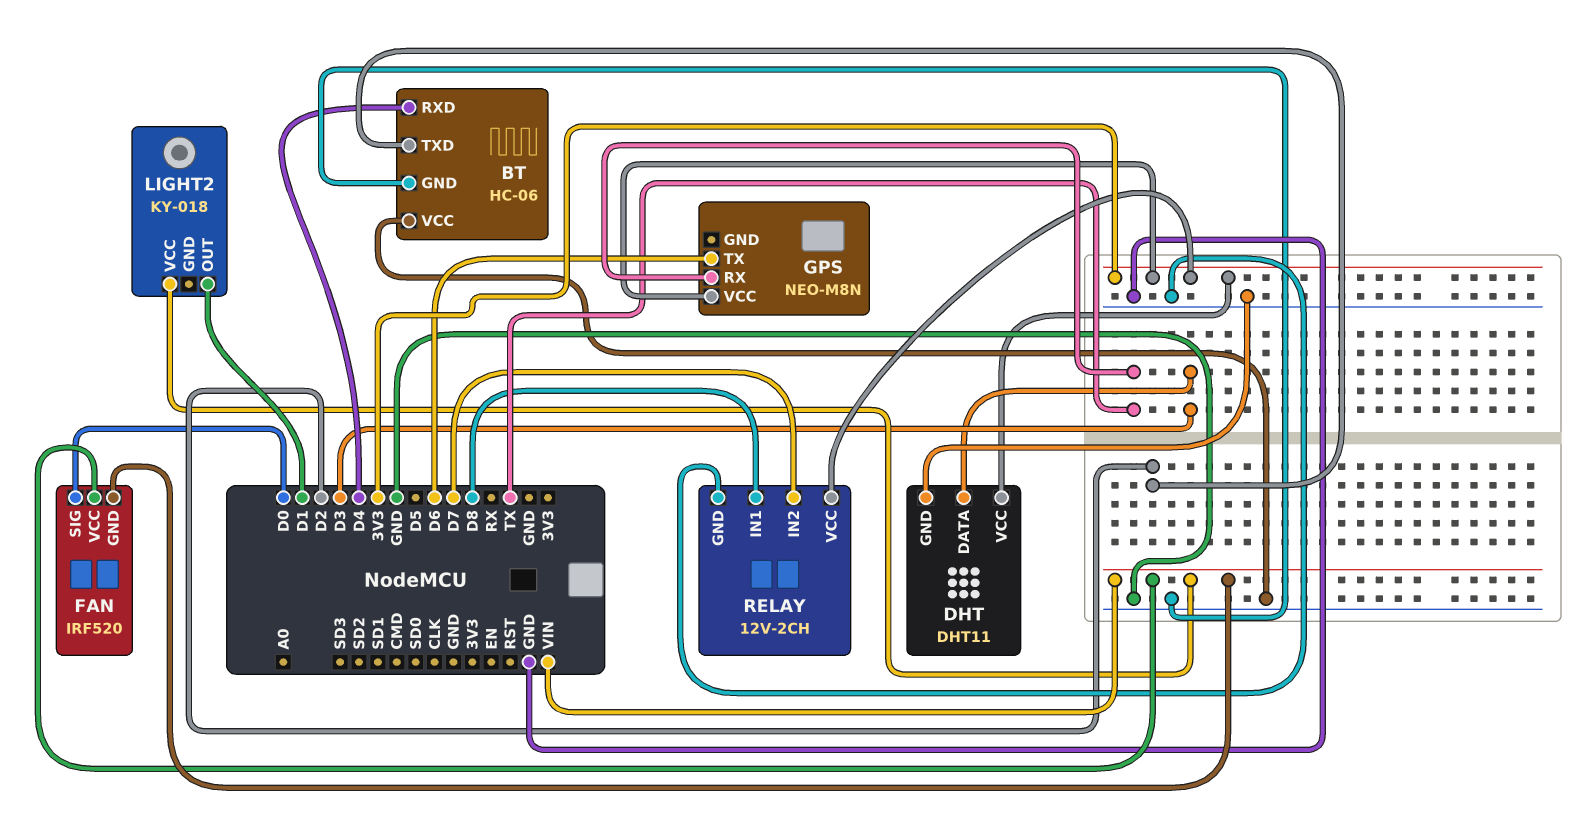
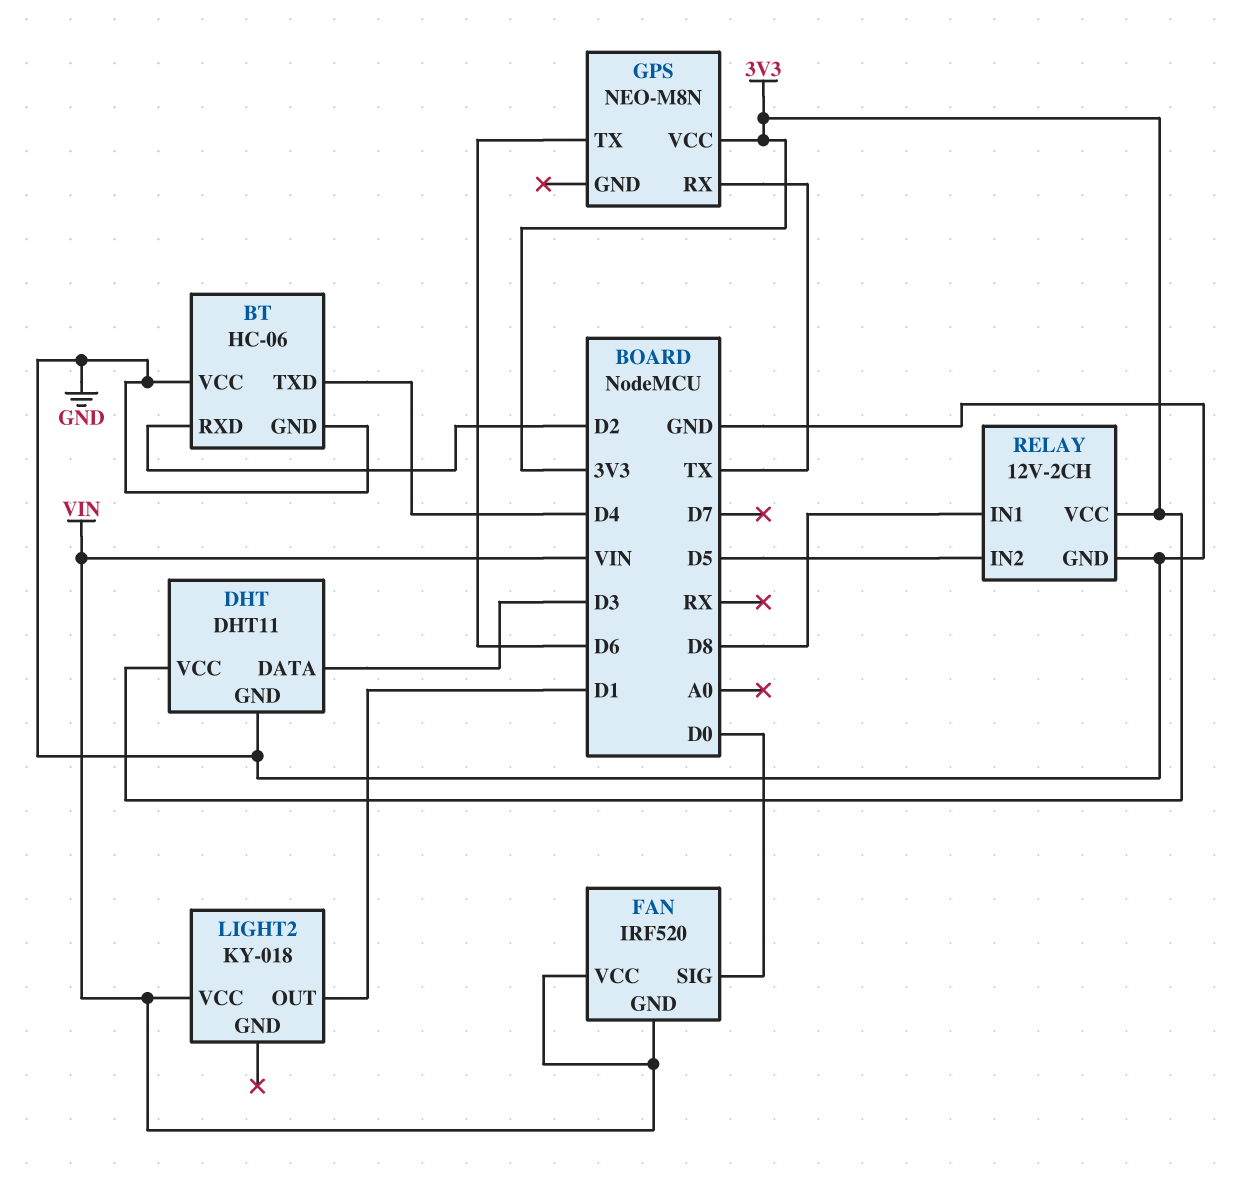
BT pin RXD: D4 -> D2
BT pin TXD: D2 -> D4
RELAY pin IN2: D7 -> D5

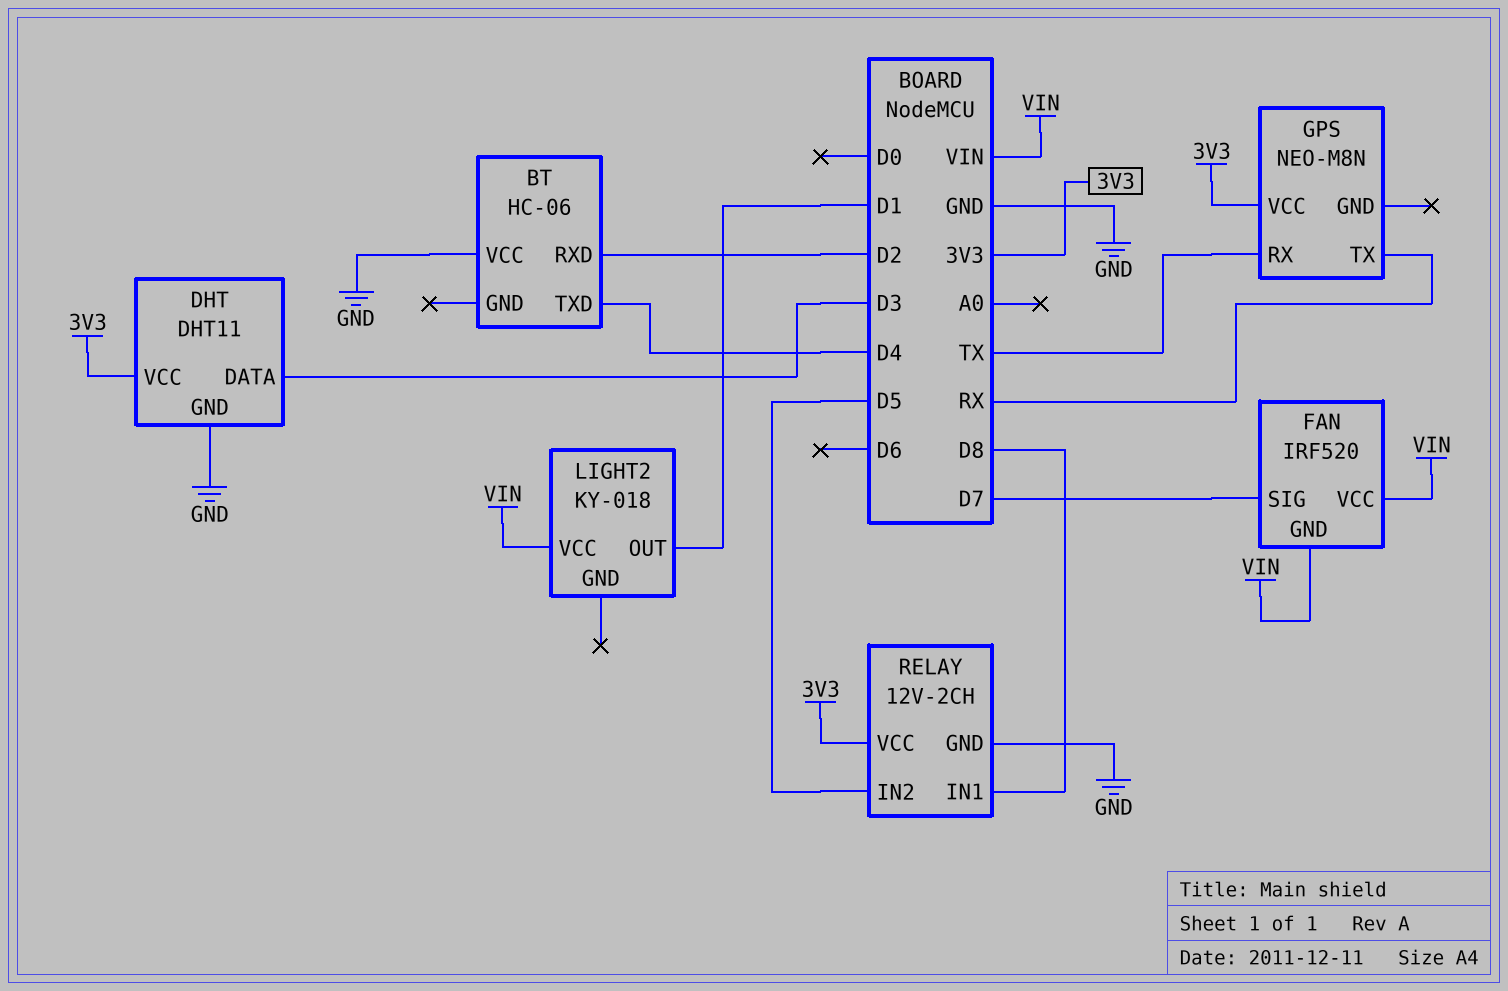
BT pin GND: GND -> none
FAN pin SIG: D0 -> D7
GPS pin TX: D6 -> RX

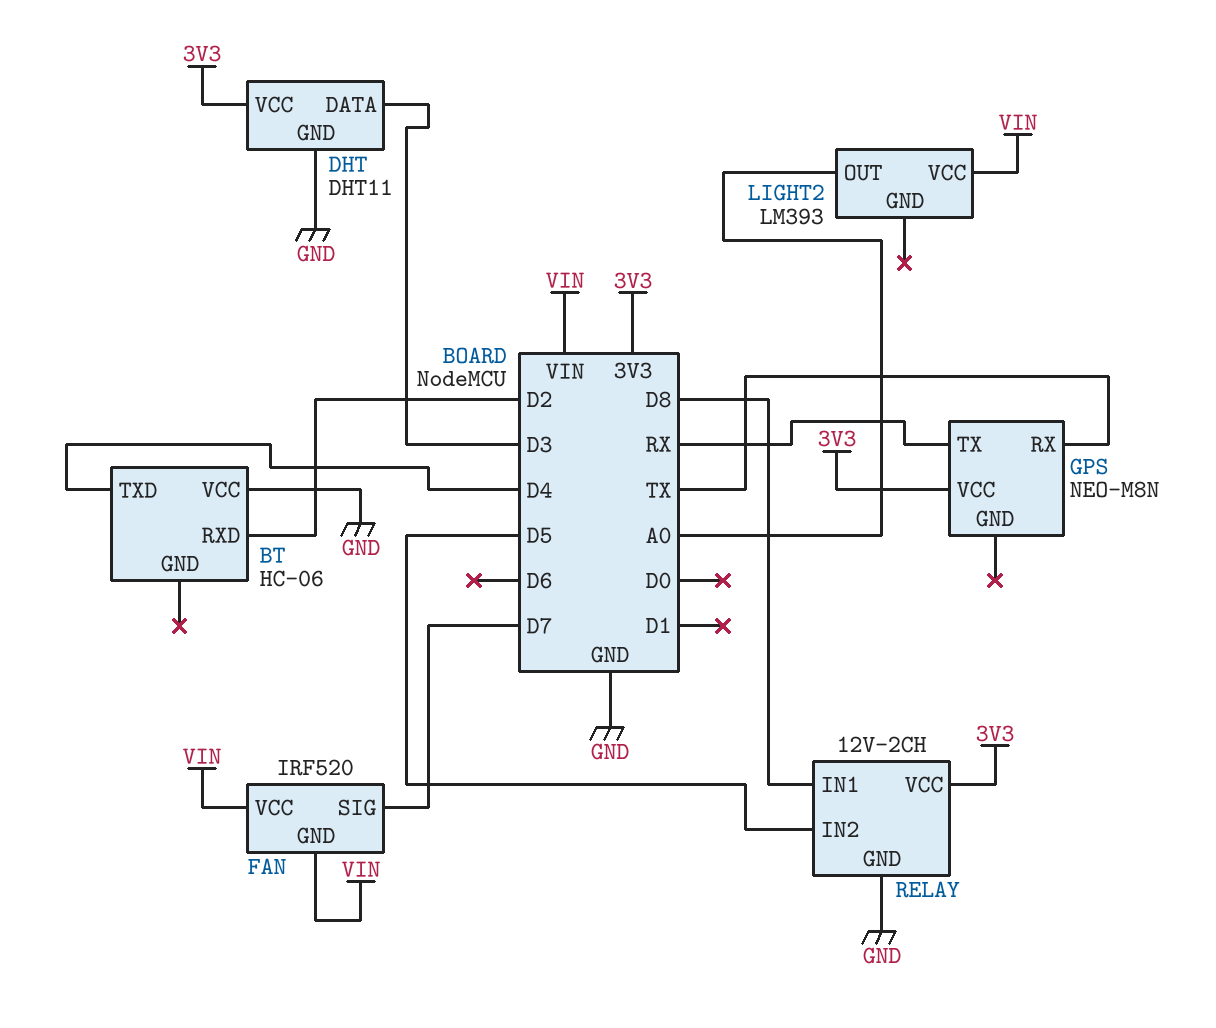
LIGHT2: KY-018 -> LM393
LIGHT2 pin OUT: D1 -> A0

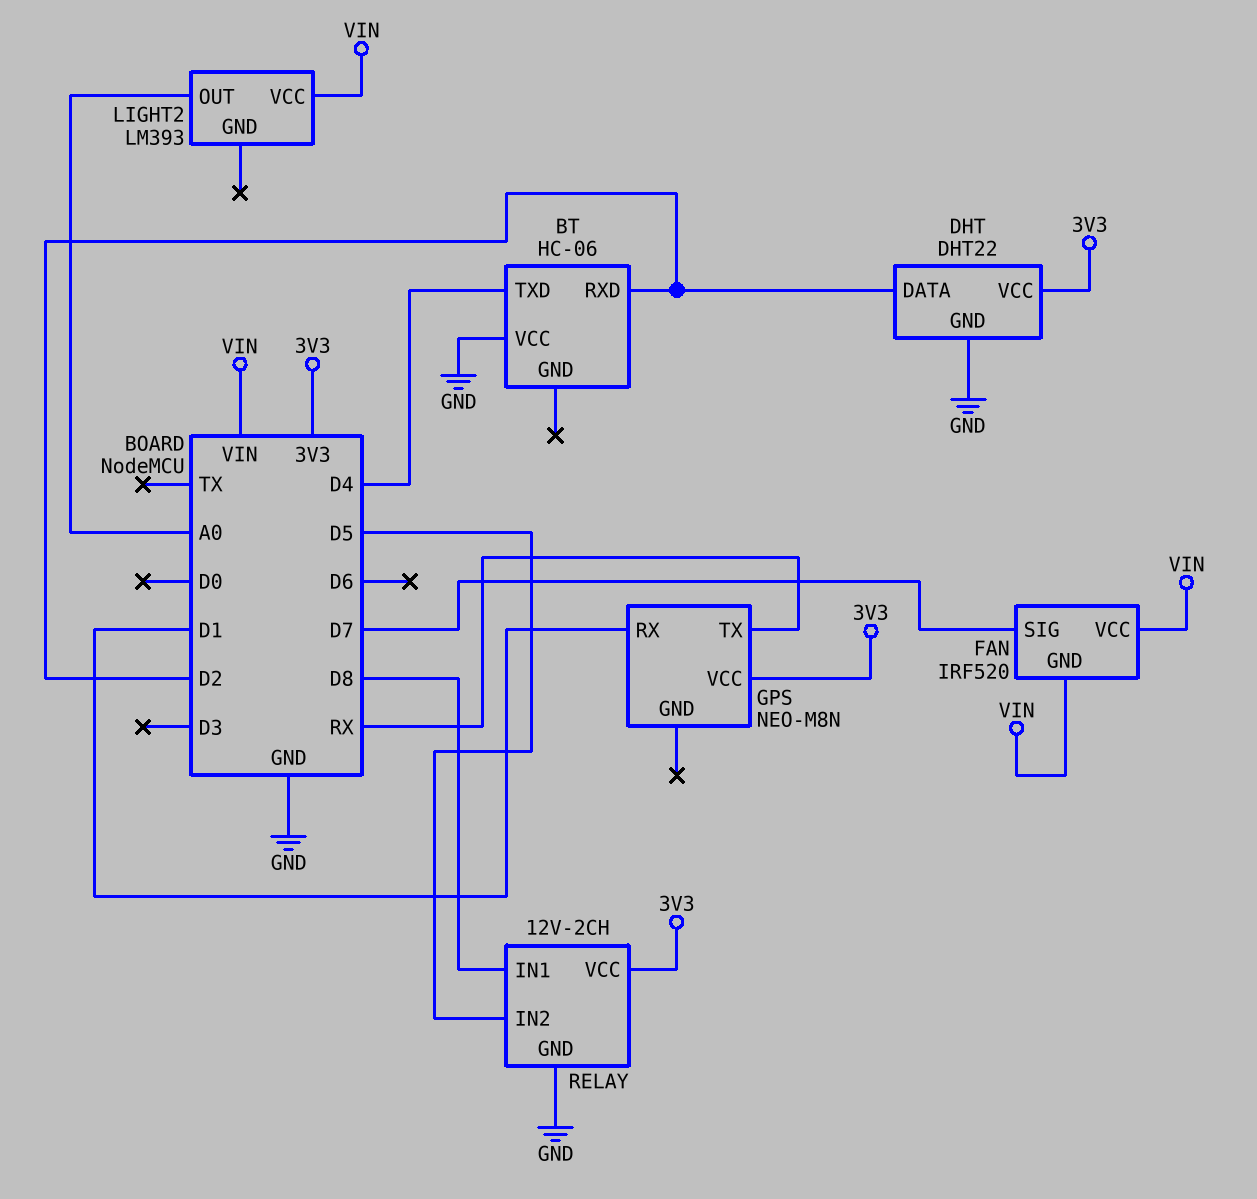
DHT: DHT11 -> DHT22
DHT pin DATA: D3 -> D2
GPS pin RX: TX -> D1

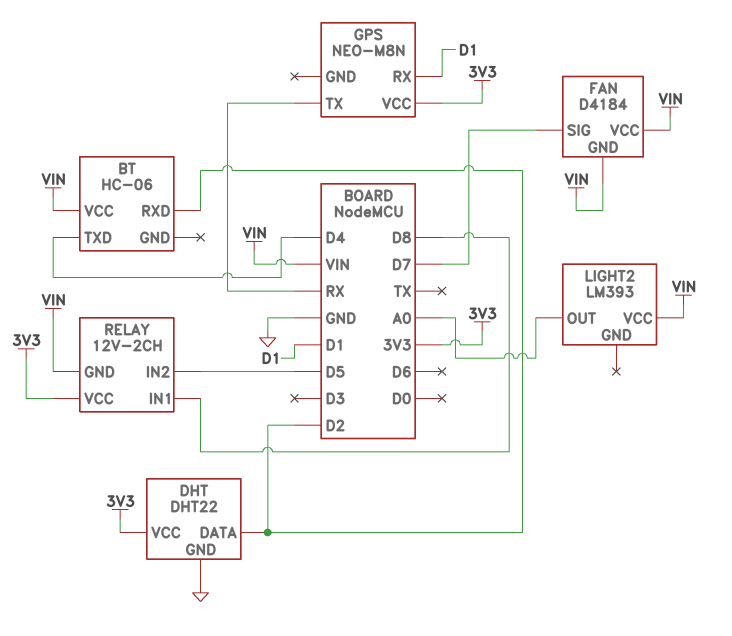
BT pin VCC: GND -> VIN
FAN: IRF520 -> D4184
RELAY pin GND: GND -> VIN

